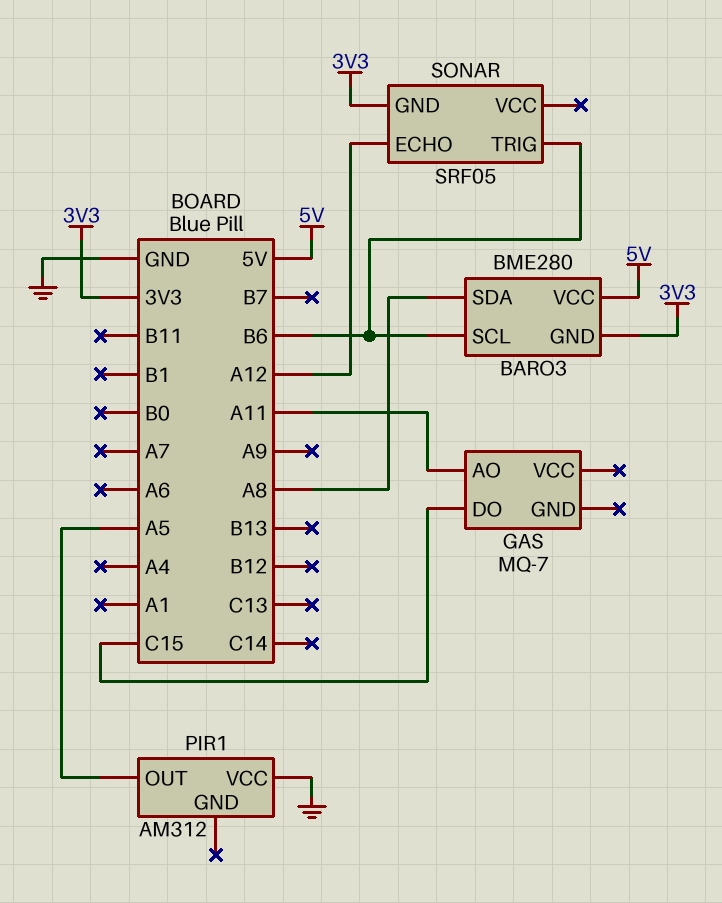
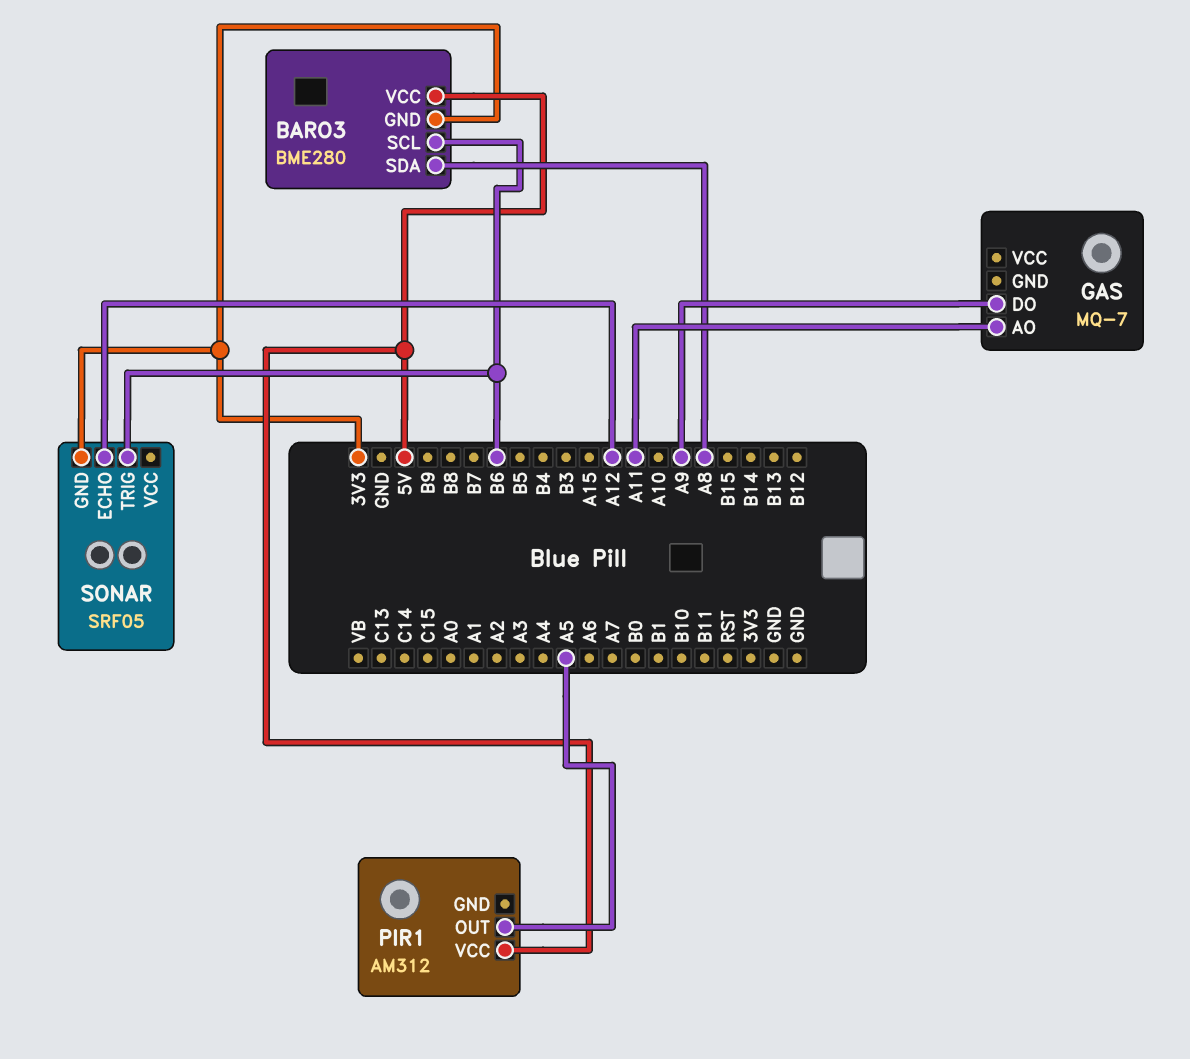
GAS pin DO: C15 -> A9
PIR1 pin VCC: GND -> 5V

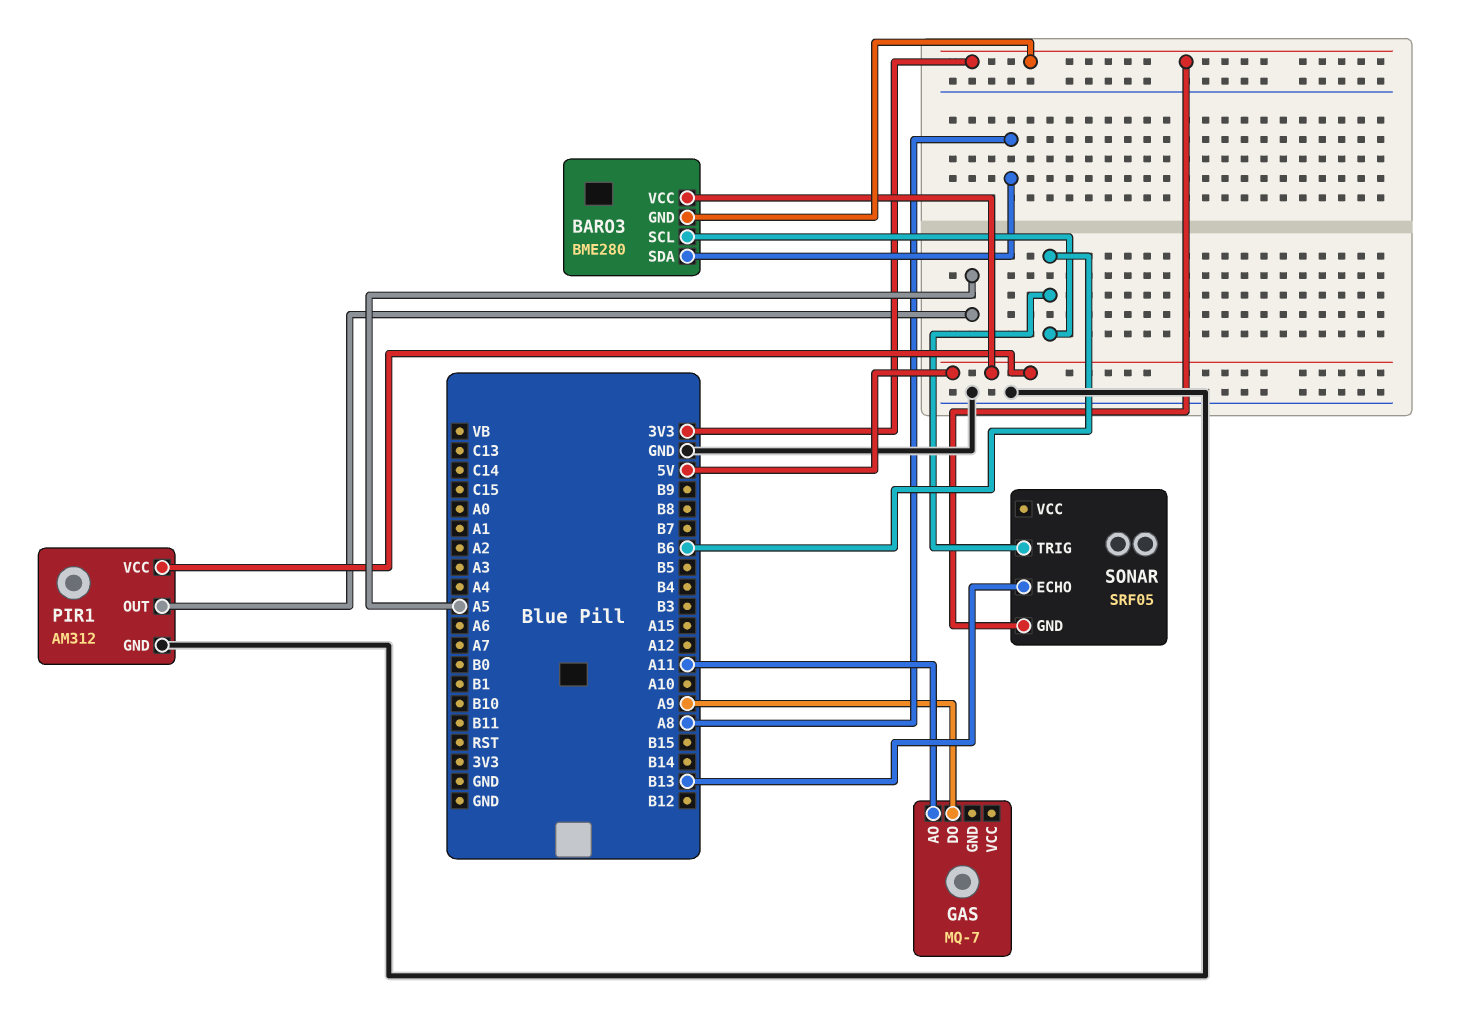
PIR1 pin GND: none -> GND
SONAR pin ECHO: A12 -> B13

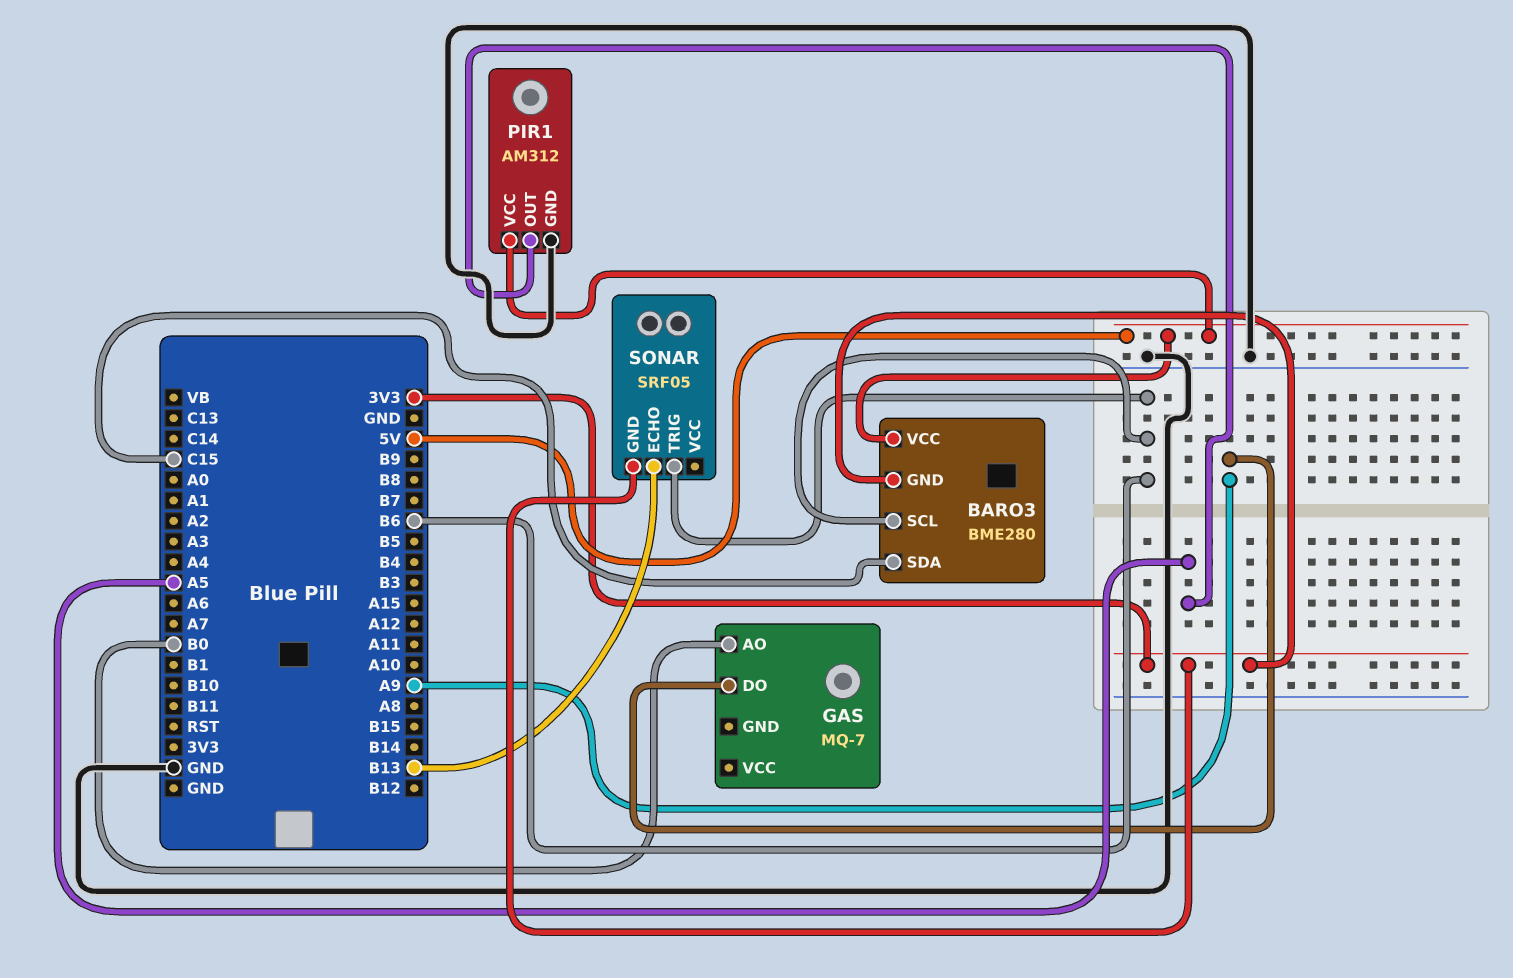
BARO3 pin SDA: A8 -> C15
GAS pin AO: A11 -> B0

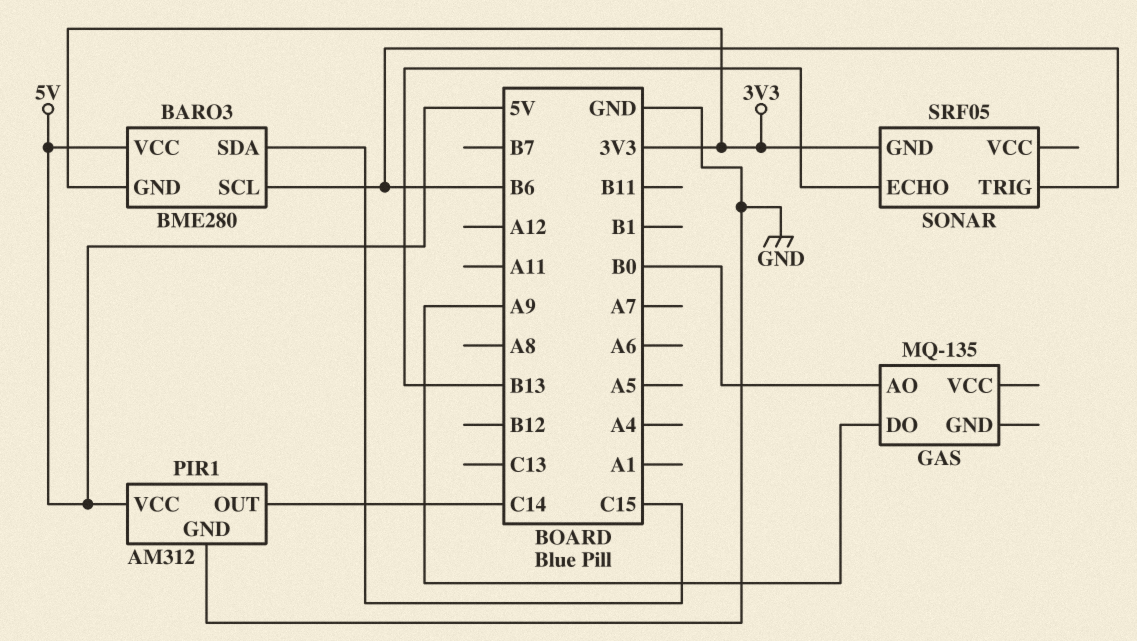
GAS: MQ-7 -> MQ-135
PIR1 pin OUT: A5 -> C14

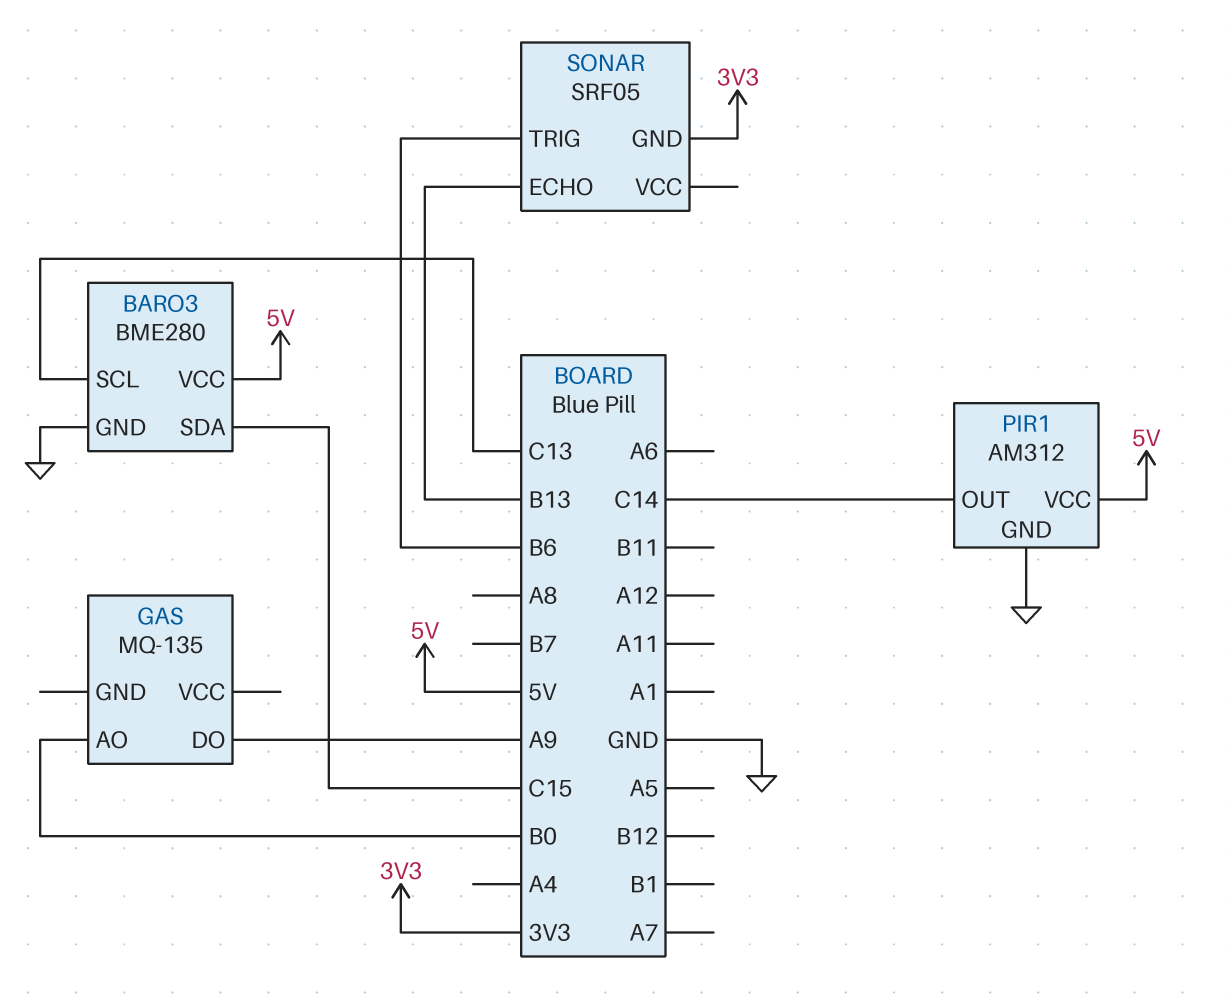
BARO3 pin GND: 3V3 -> GND
BARO3 pin SCL: B6 -> C13

